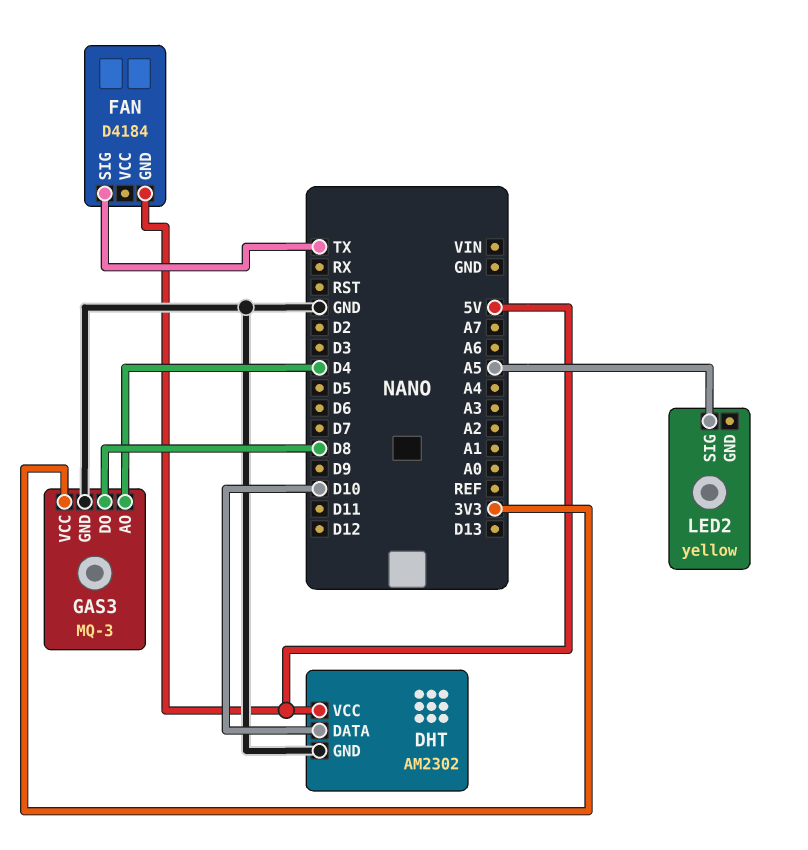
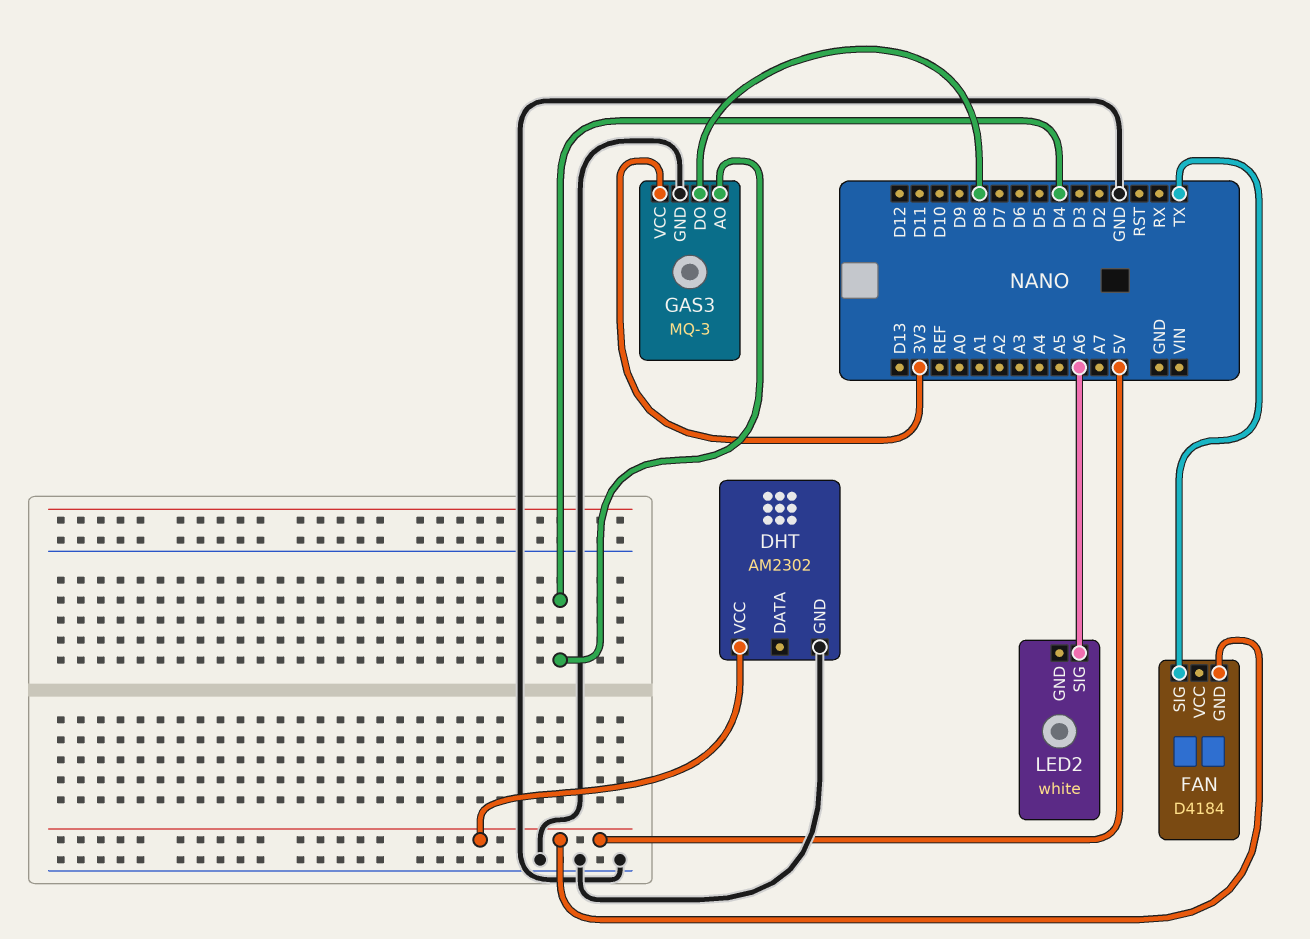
DHT pin DATA: D10 -> none
LED2: yellow -> white
LED2 pin SIG: A5 -> A6

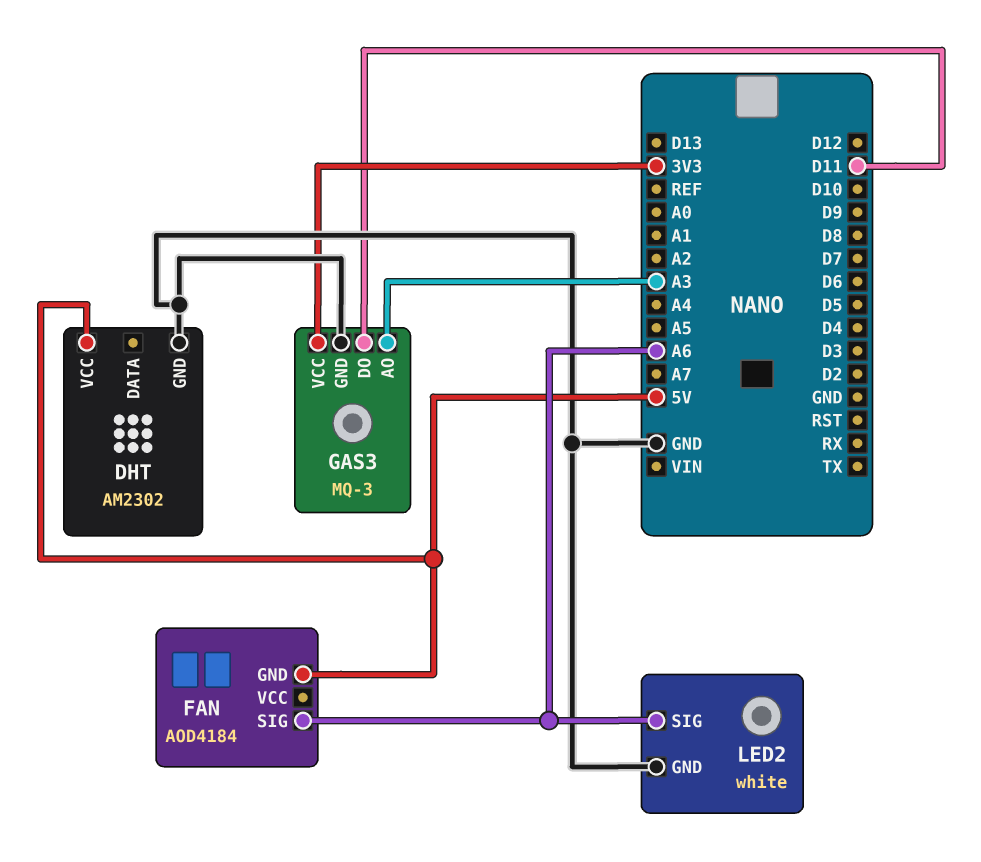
FAN: D4184 -> AOD4184
FAN pin SIG: TX -> A6
GAS3 pin AO: D4 -> A3
GAS3 pin DO: D8 -> D11
LED2 pin GND: none -> GND

